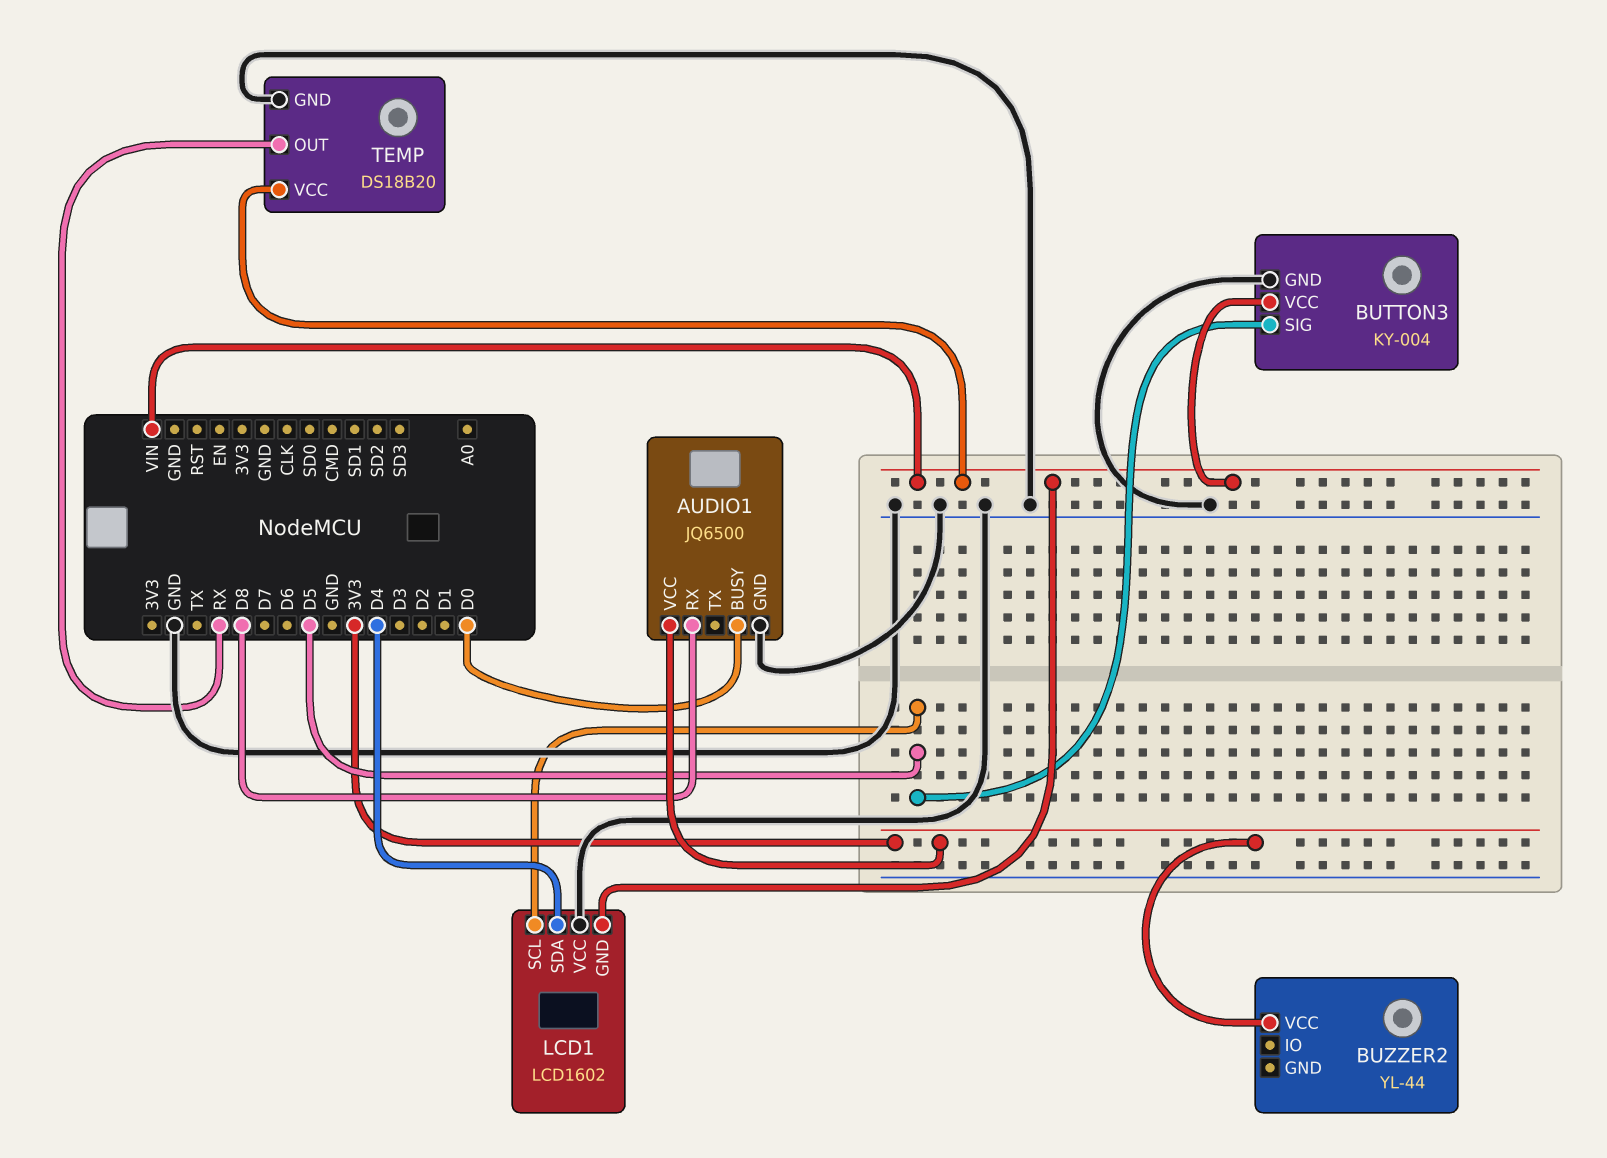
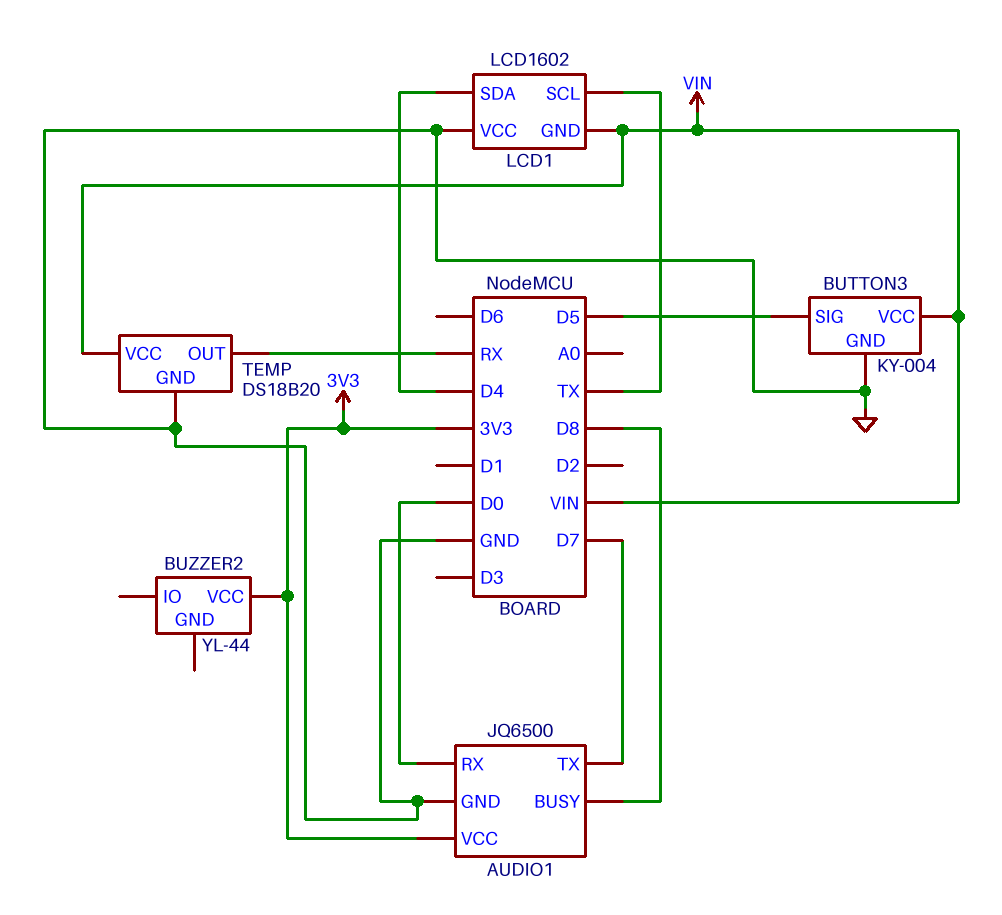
AUDIO1 pin BUSY: D0 -> D8
AUDIO1 pin RX: D8 -> D0
AUDIO1 pin TX: none -> D7
LCD1 pin SCL: D5 -> TX

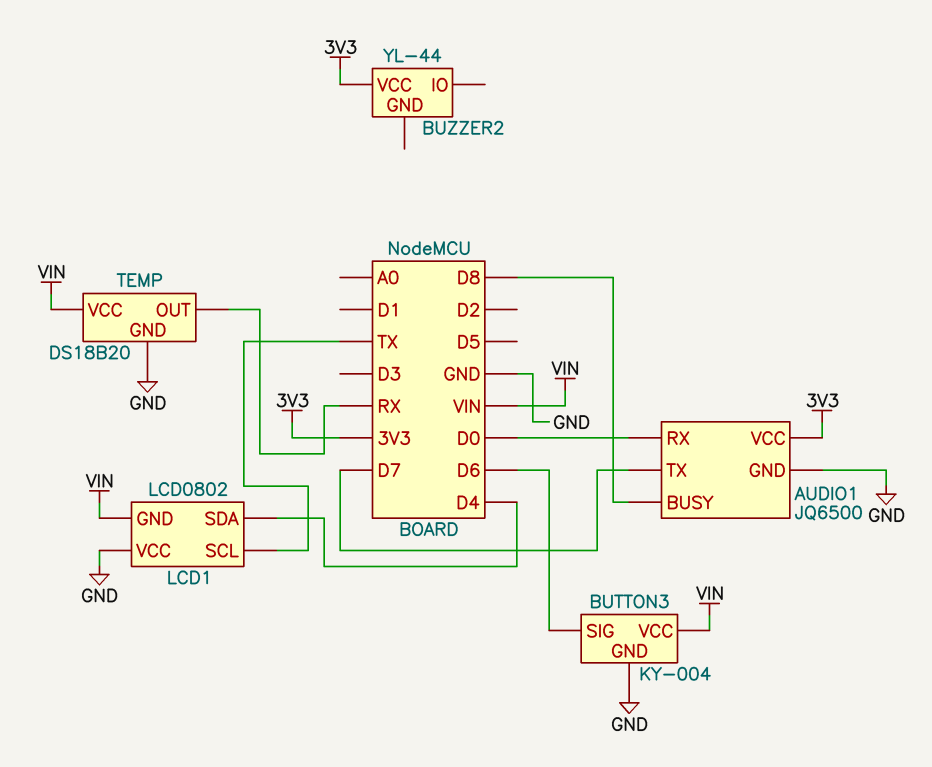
BUTTON3 pin SIG: D5 -> D6
LCD1: LCD1602 -> LCD0802

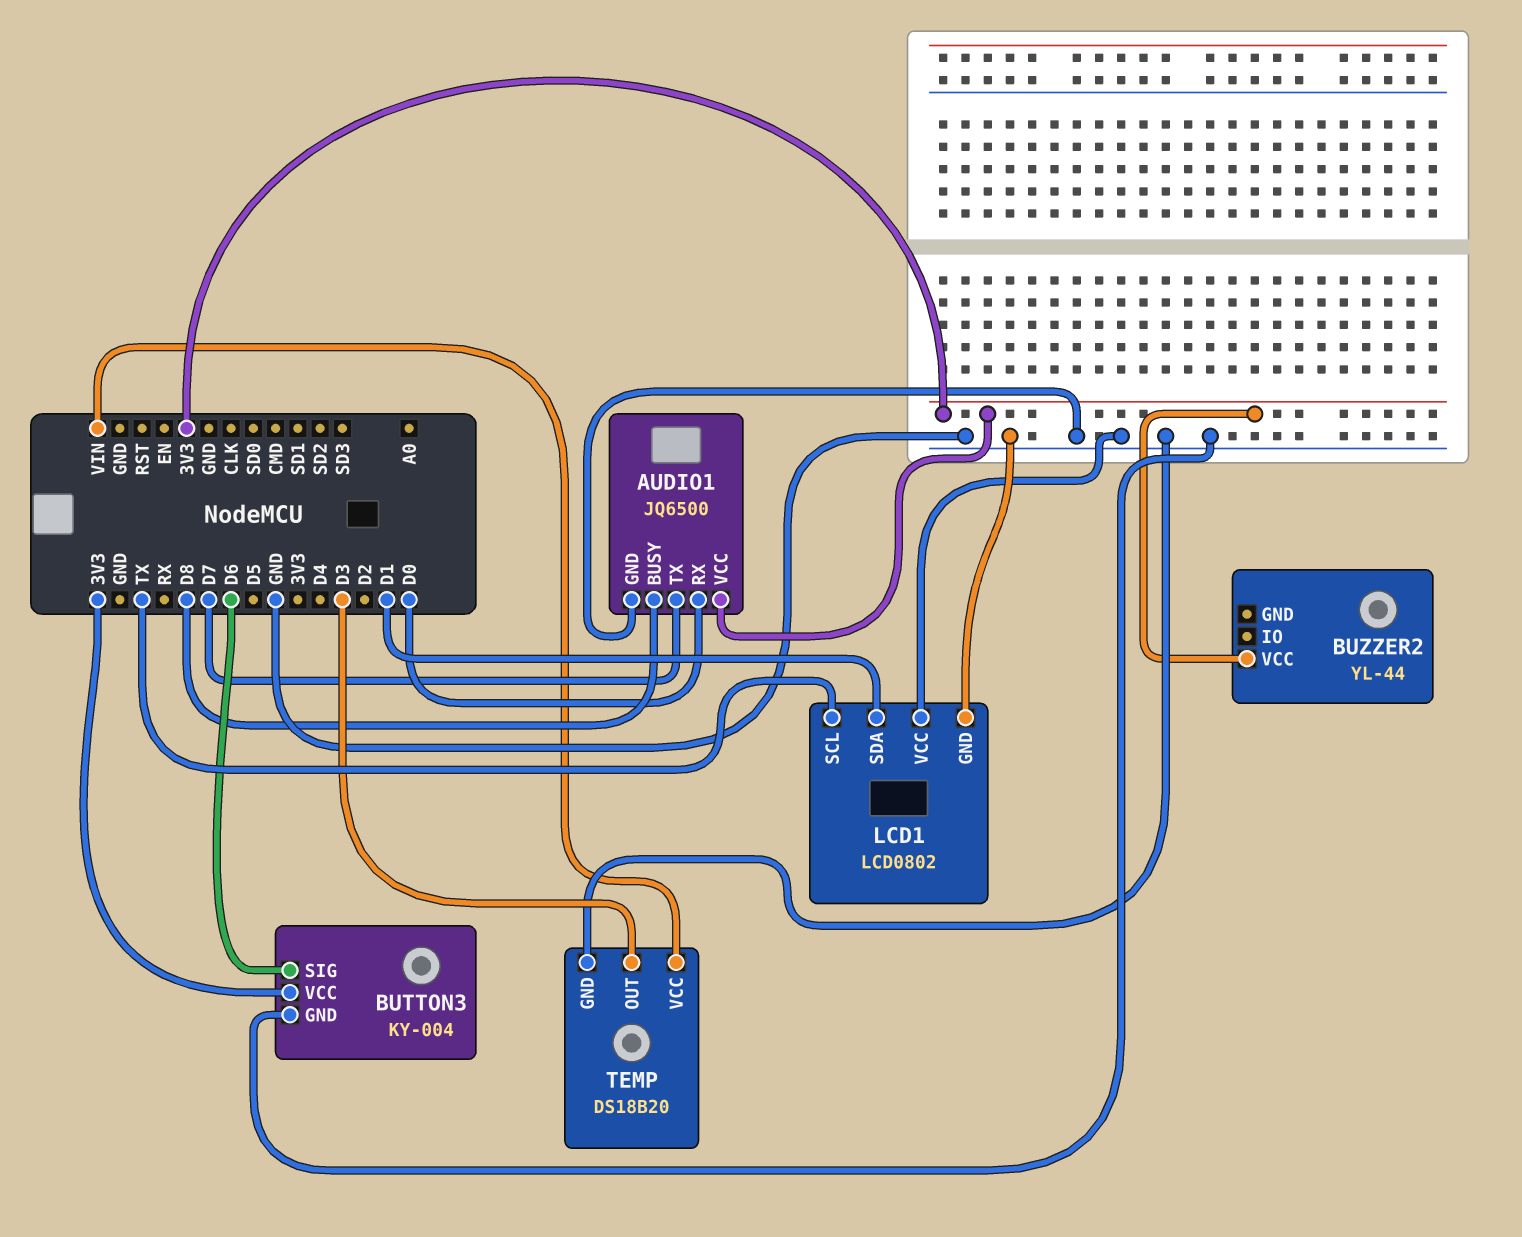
BUTTON3 pin VCC: VIN -> 3V3
LCD1 pin GND: VIN -> GND
LCD1 pin SDA: D4 -> D1
TEMP pin OUT: RX -> D3

